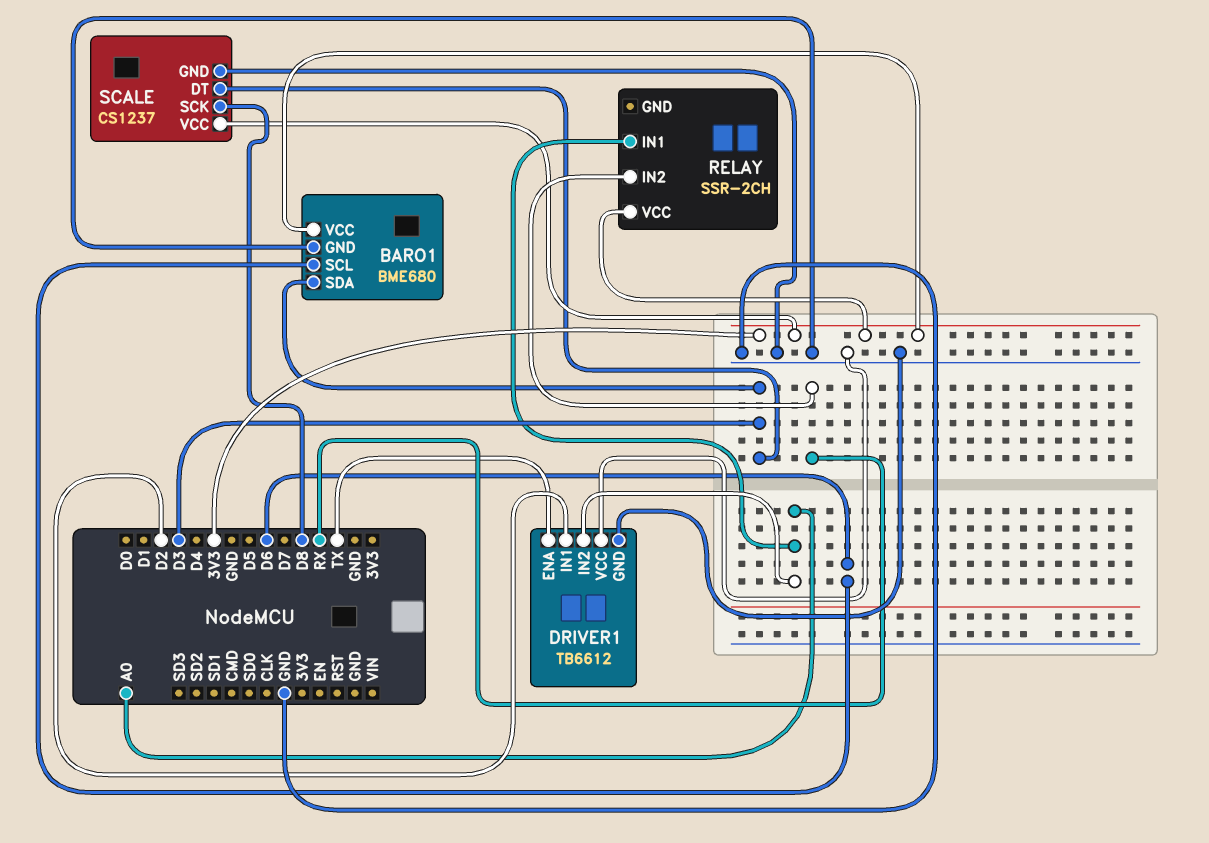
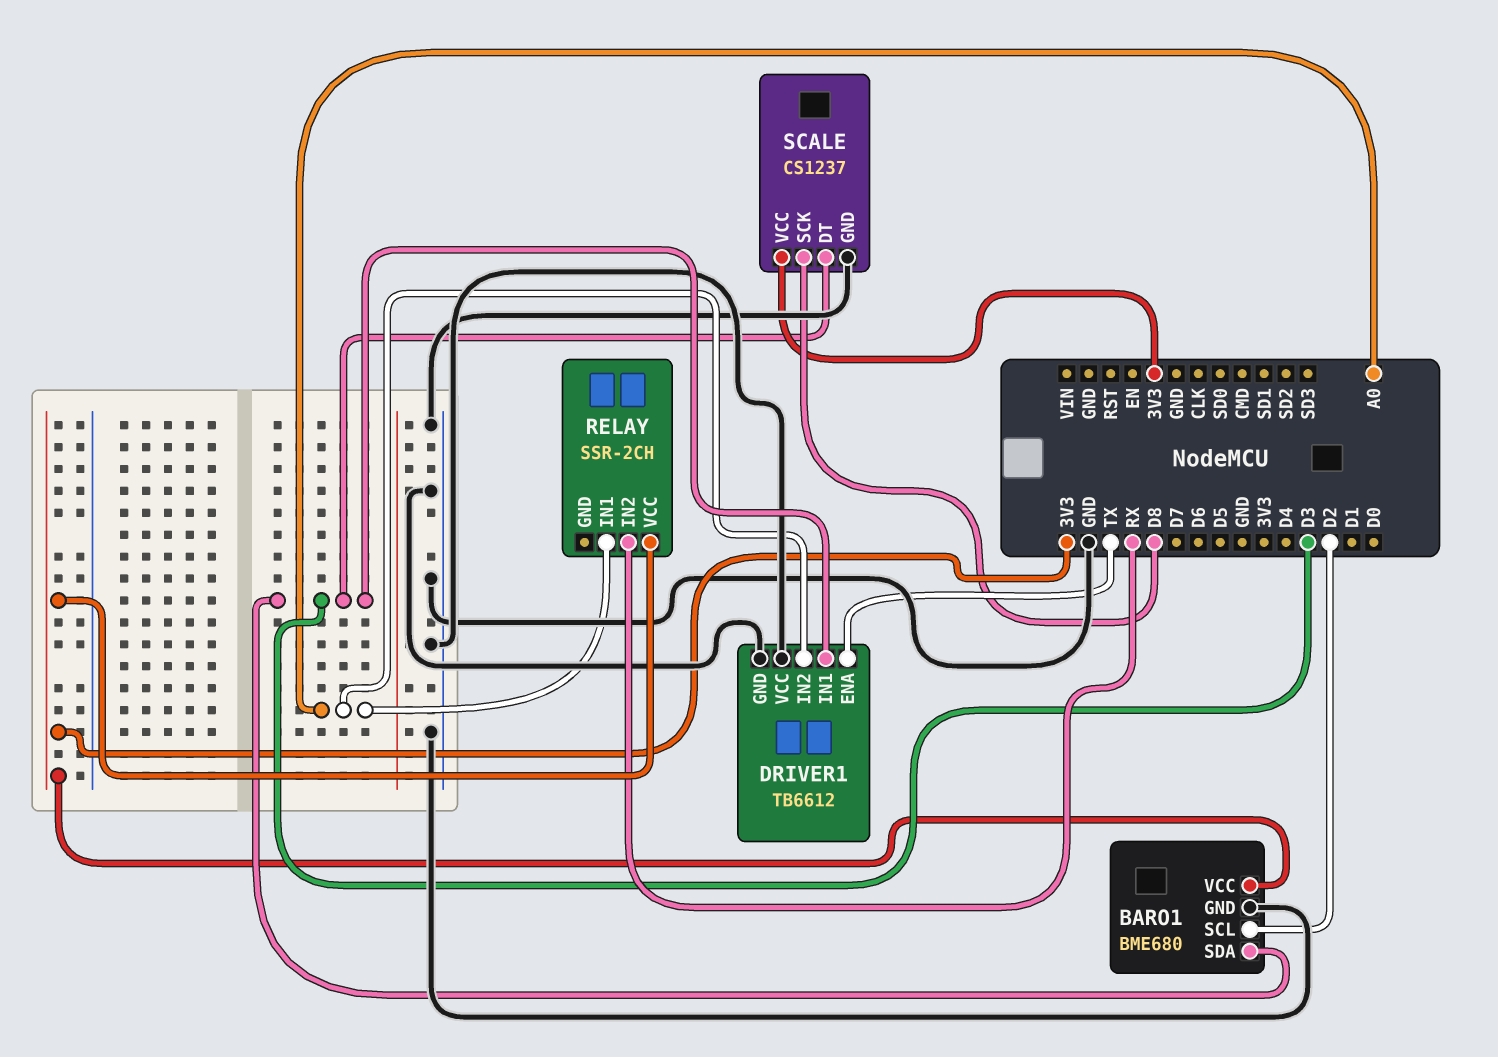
BARO1 pin SCL: D6 -> D2
DRIVER1 pin IN1: D2 -> D3

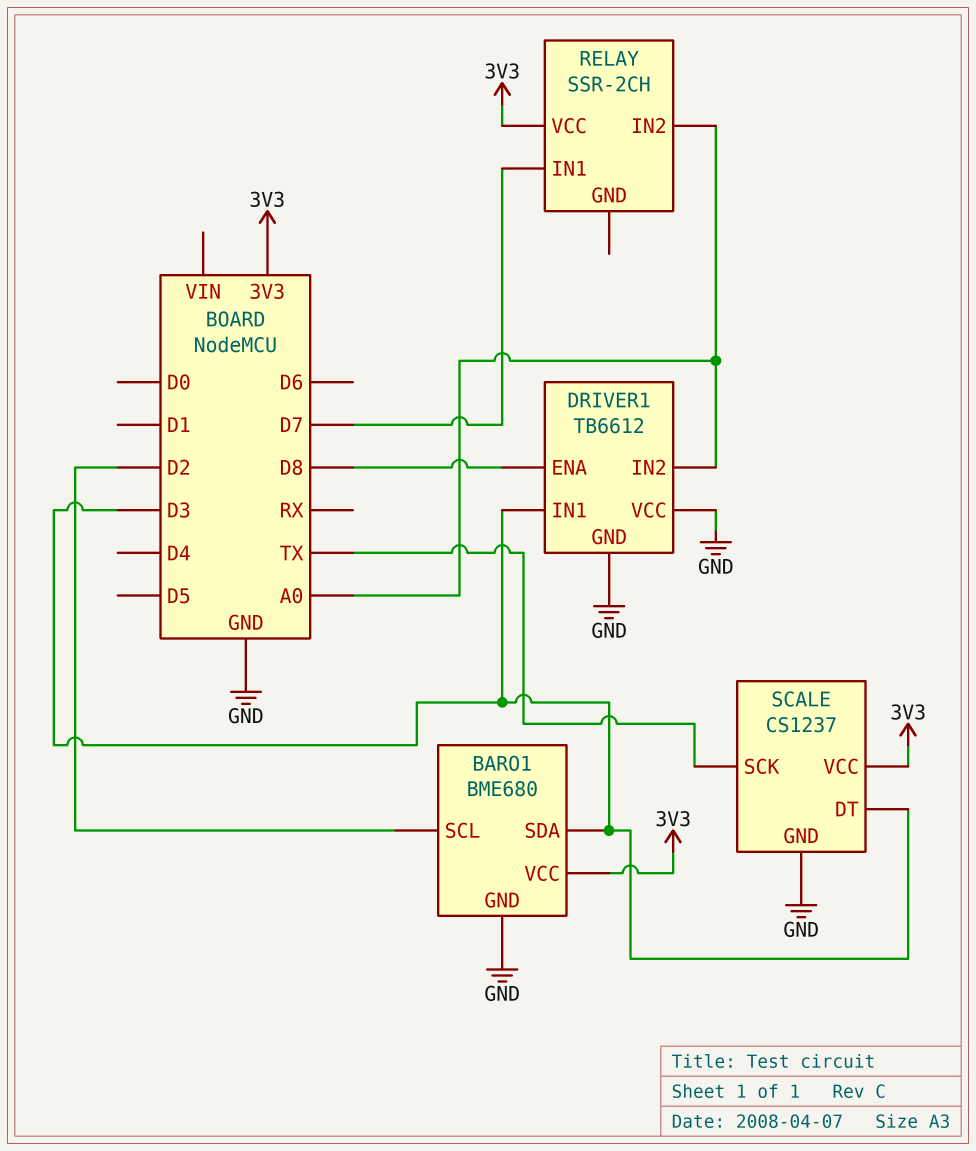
DRIVER1 pin ENA: TX -> D8
RELAY pin IN1: A0 -> D7
RELAY pin IN2: RX -> A0
SCALE pin SCK: D8 -> TX

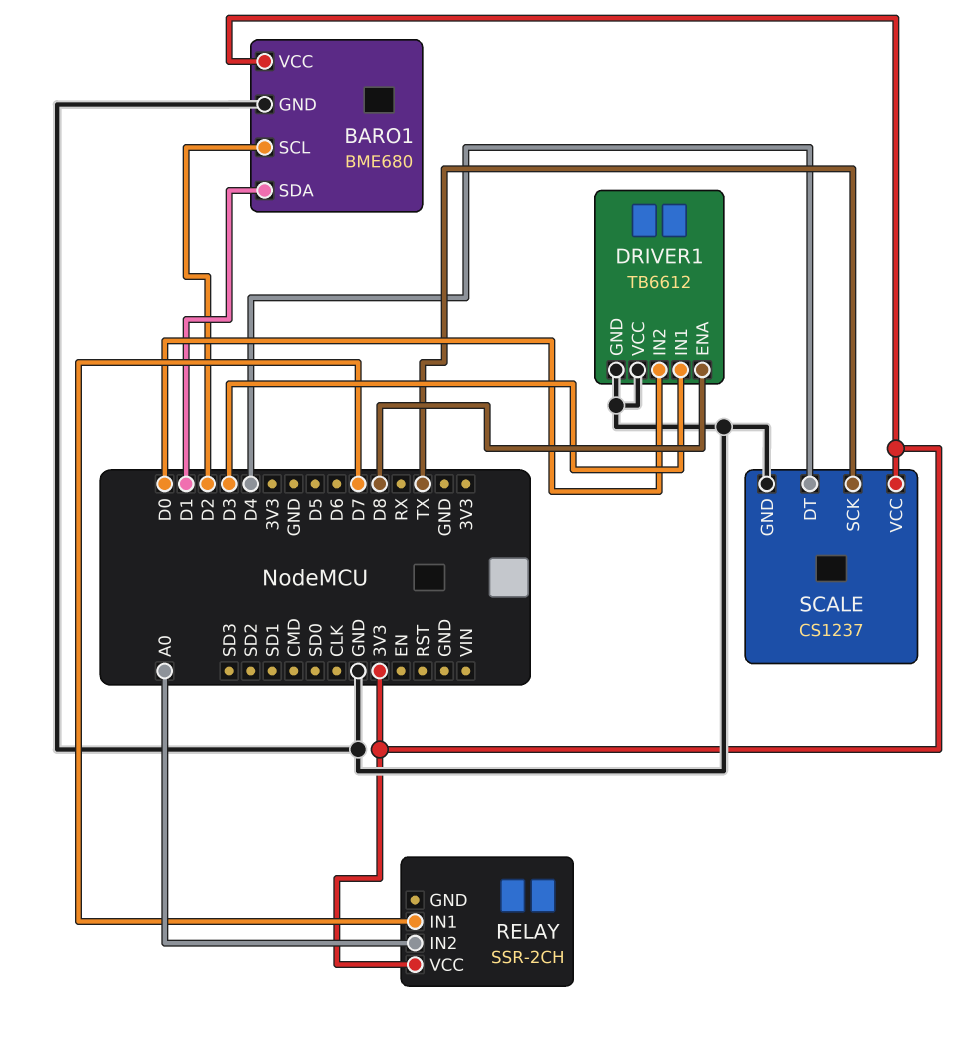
BARO1 pin SDA: D3 -> D1
DRIVER1 pin IN2: A0 -> D0
SCALE pin DT: D3 -> D4

